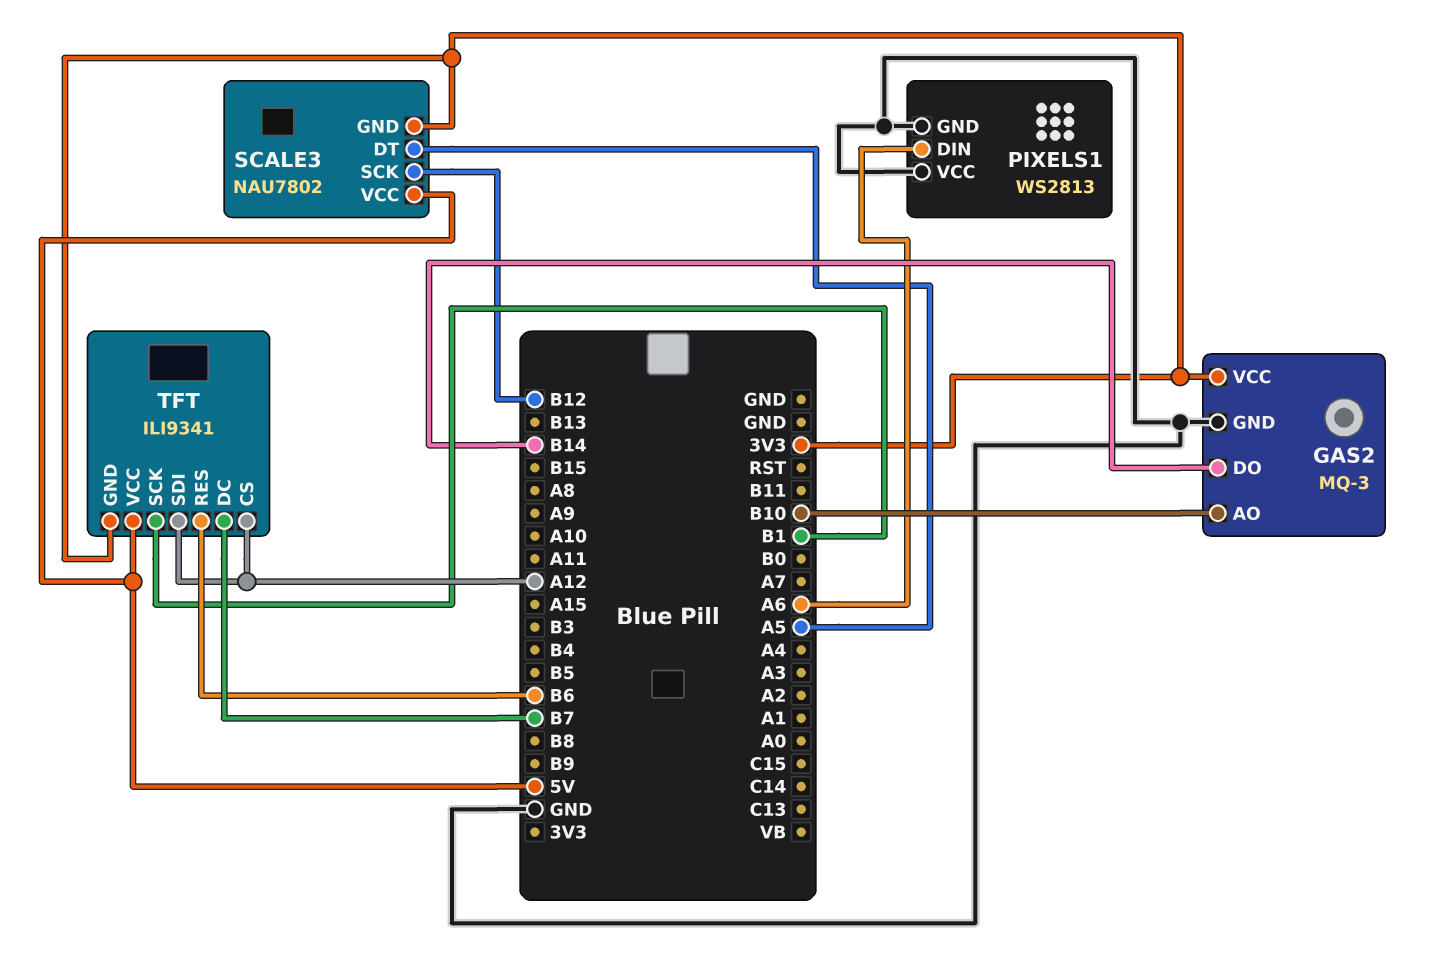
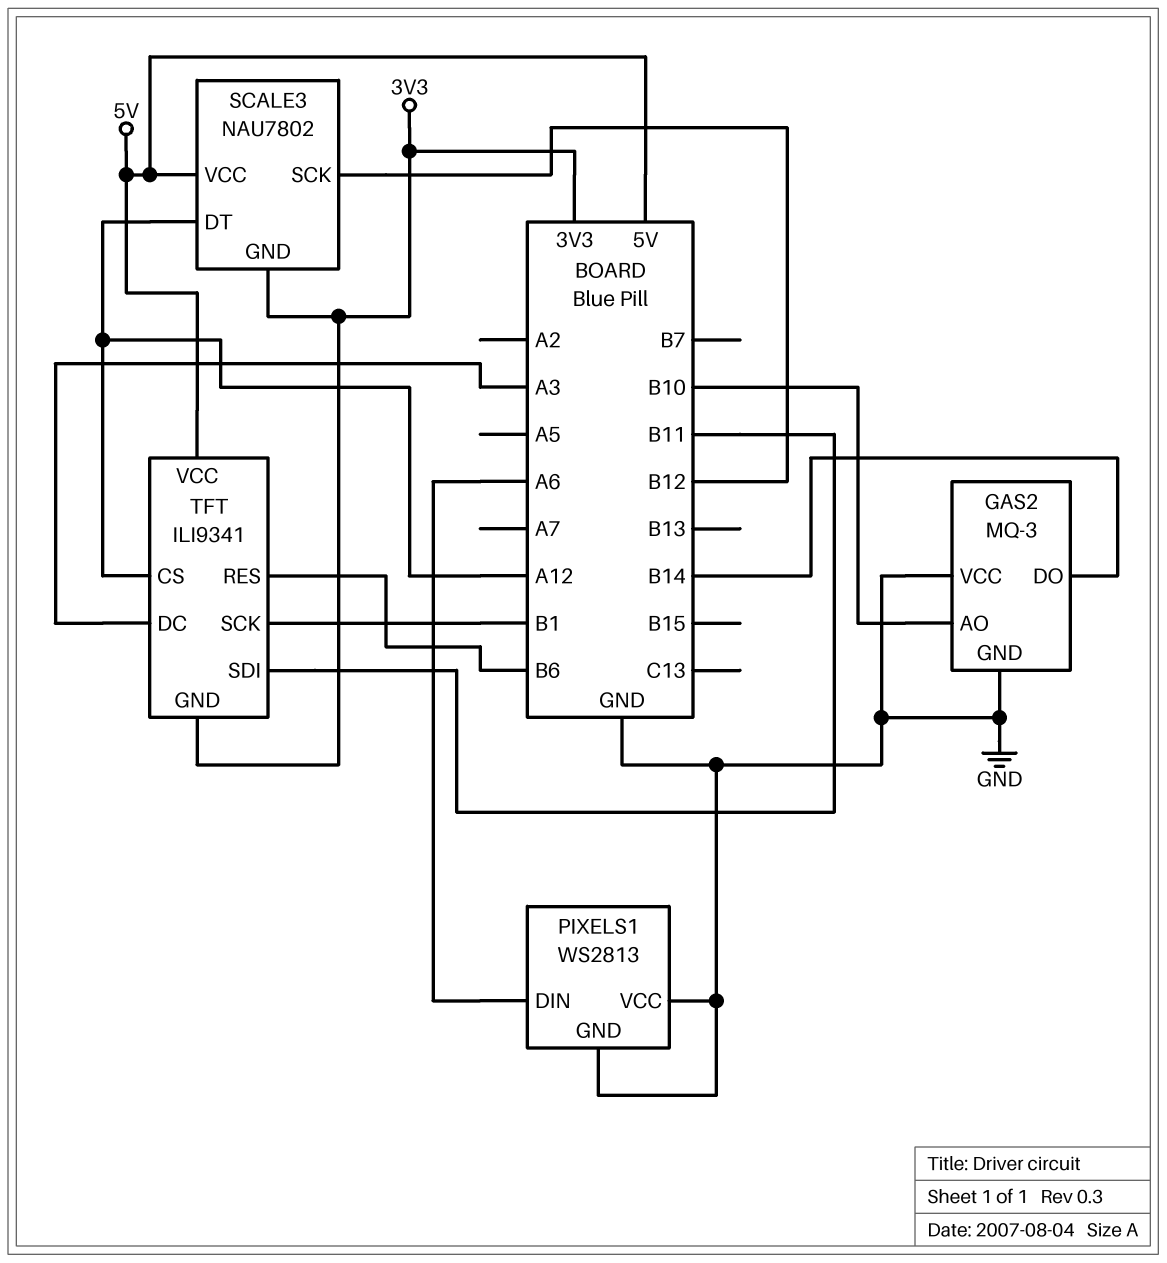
GAS2 pin VCC: 3V3 -> GND
SCALE3 pin DT: A5 -> A12
TFT pin DC: B7 -> A3
TFT pin SDI: A12 -> B11

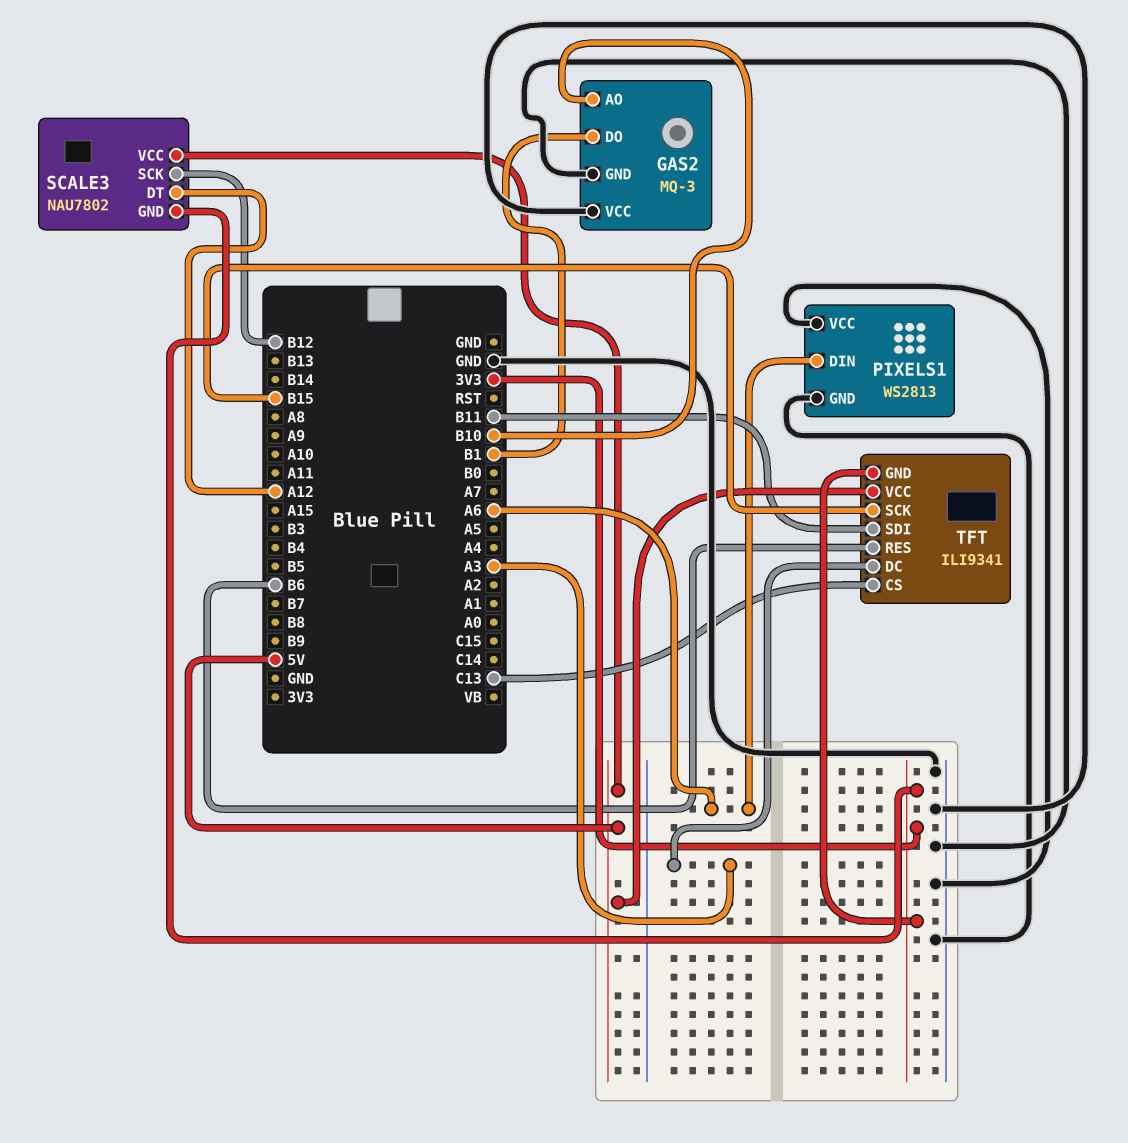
GAS2 pin DO: B14 -> B1
TFT pin CS: A12 -> C13
TFT pin SCK: B1 -> B15

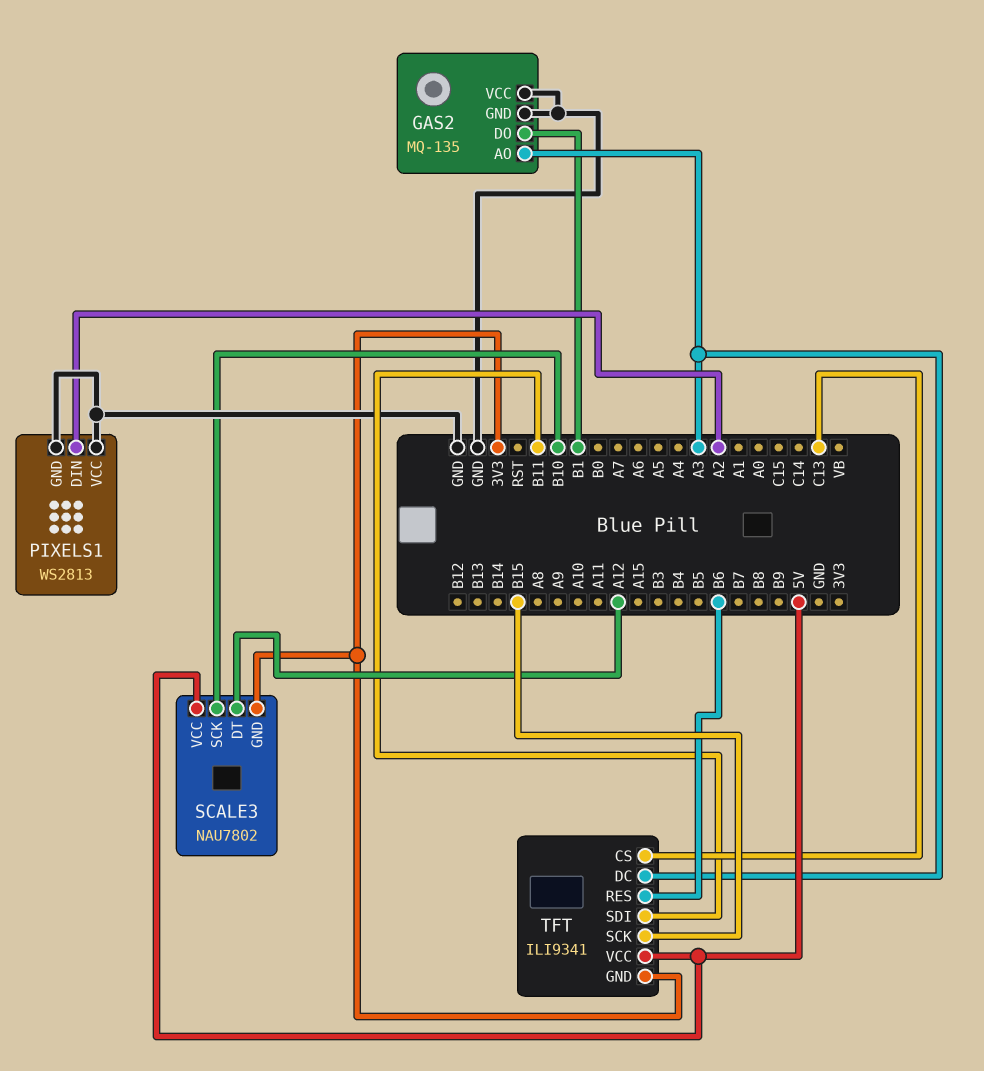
GAS2: MQ-3 -> MQ-135
GAS2 pin AO: B10 -> A3
PIXELS1 pin DIN: A6 -> A2
SCALE3 pin SCK: B12 -> B10

